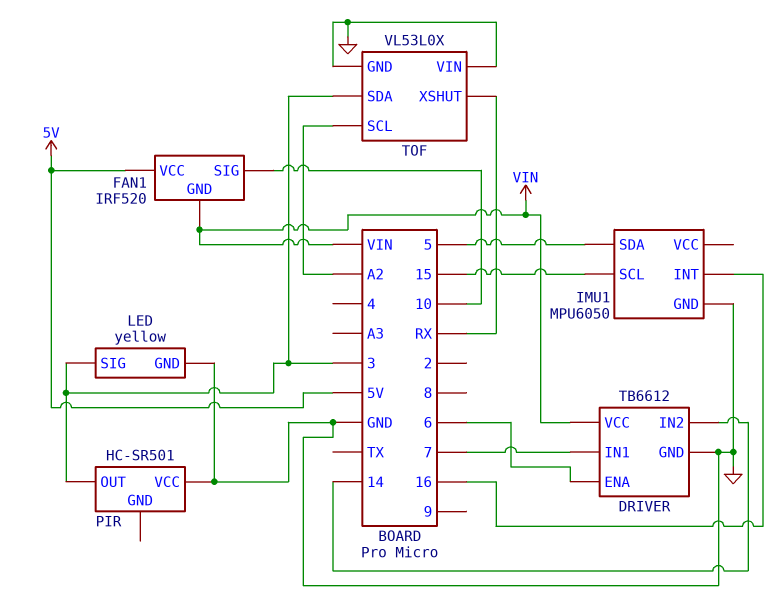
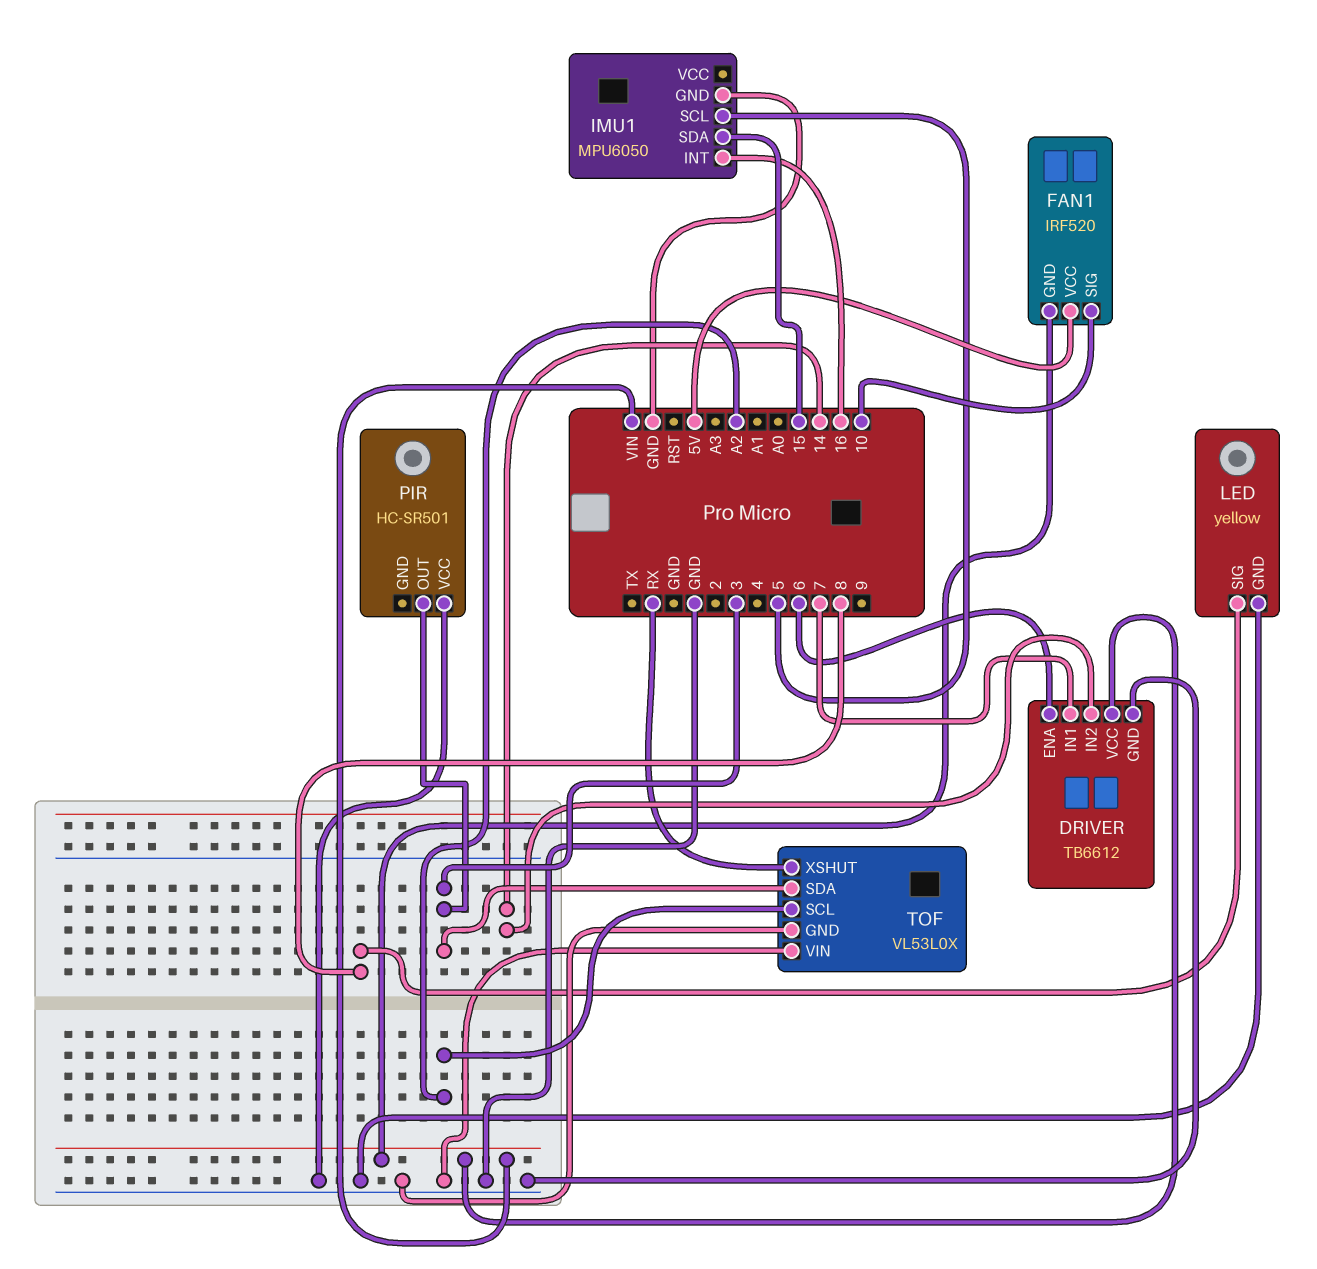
IMU1 pin SCL: 15 -> 5
IMU1 pin SDA: 5 -> 15
LED pin SIG: 3 -> 8

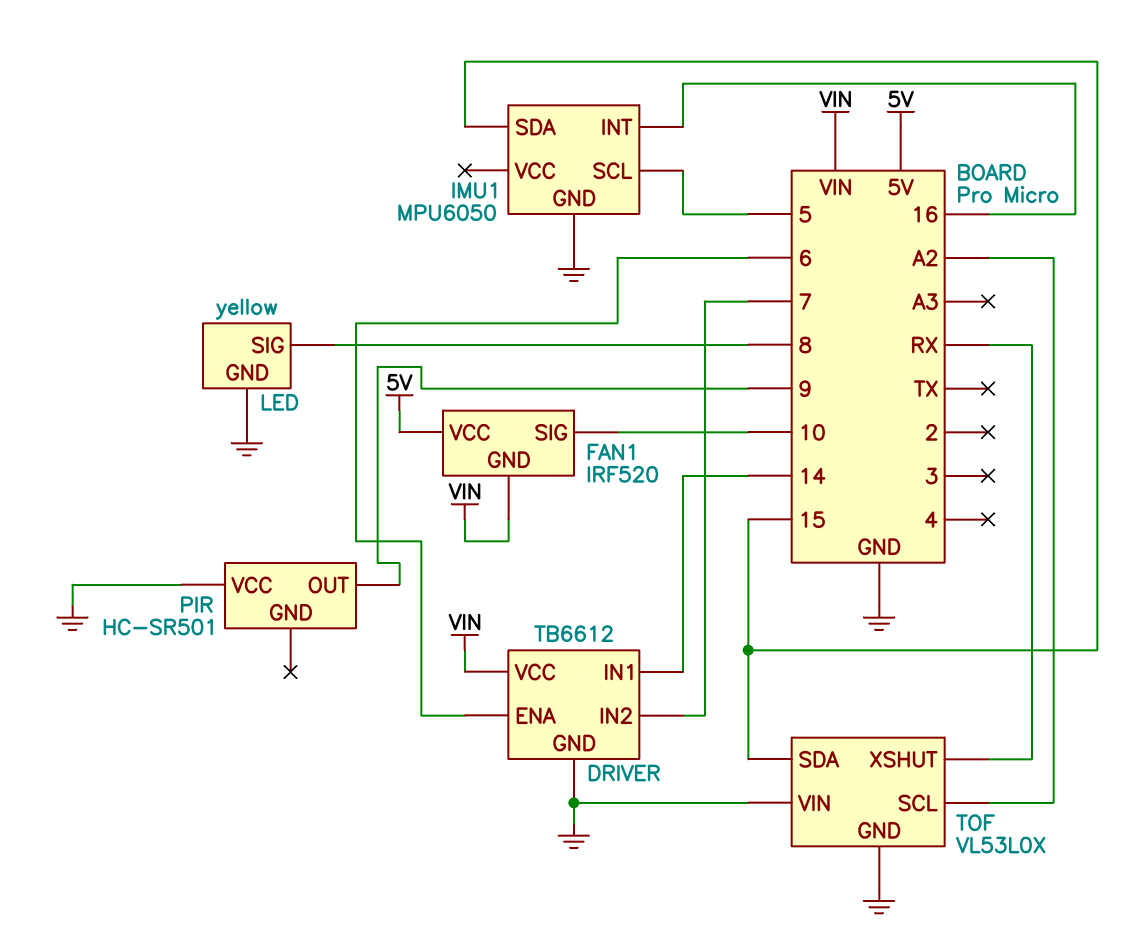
DRIVER pin IN1: 7 -> 14
DRIVER pin IN2: 14 -> 7
PIR pin OUT: 3 -> 9
TOF pin SDA: 3 -> 15

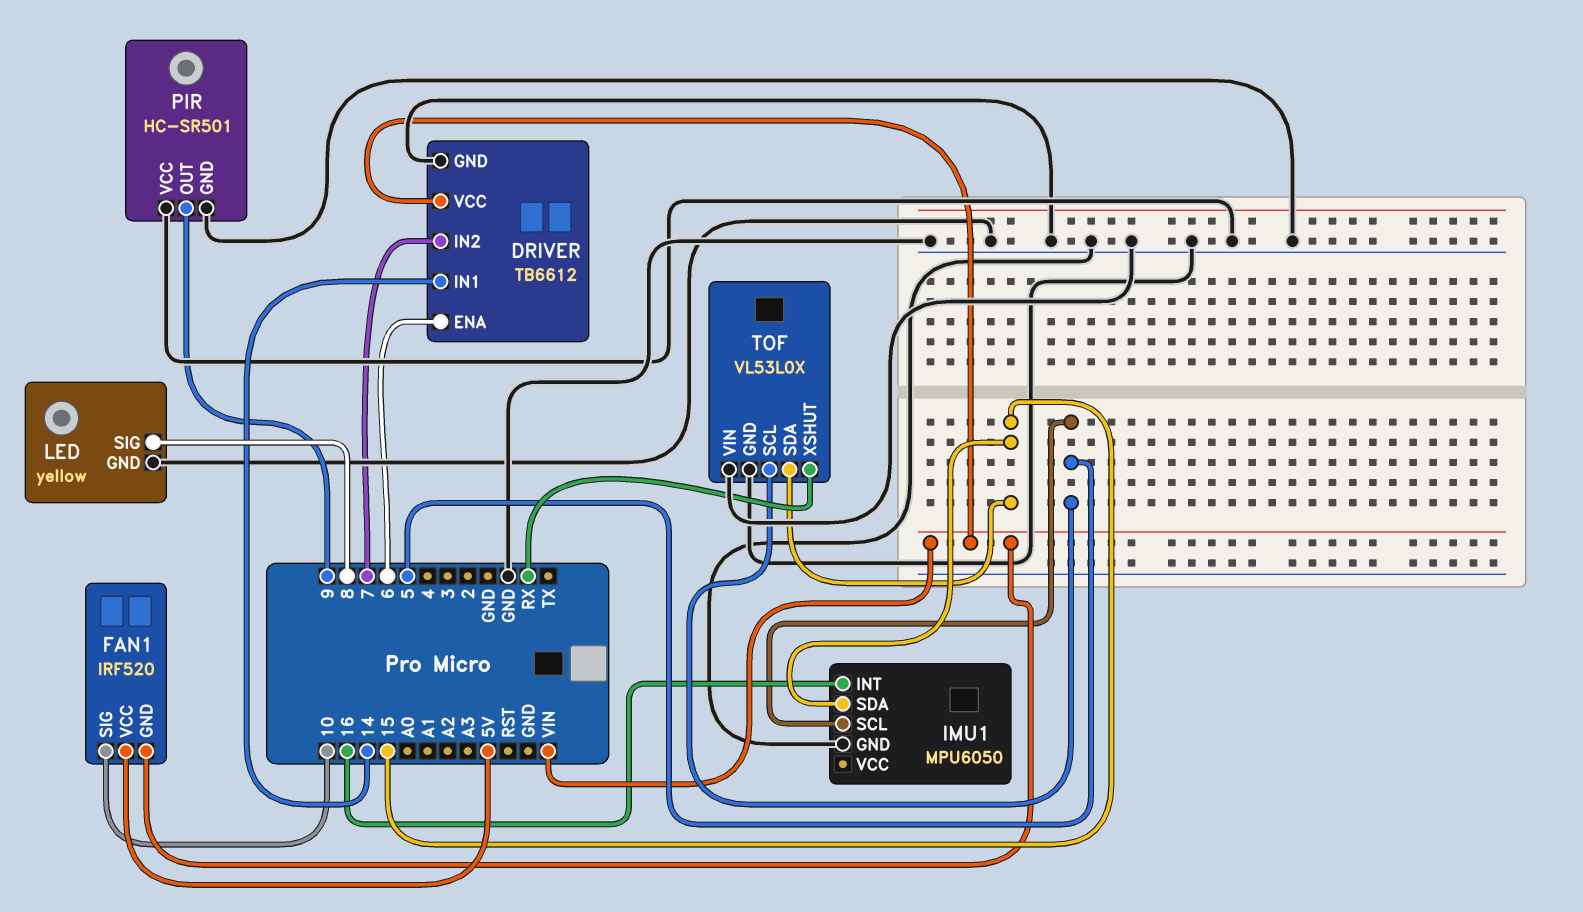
PIR pin GND: none -> GND
TOF pin SCL: A2 -> 5

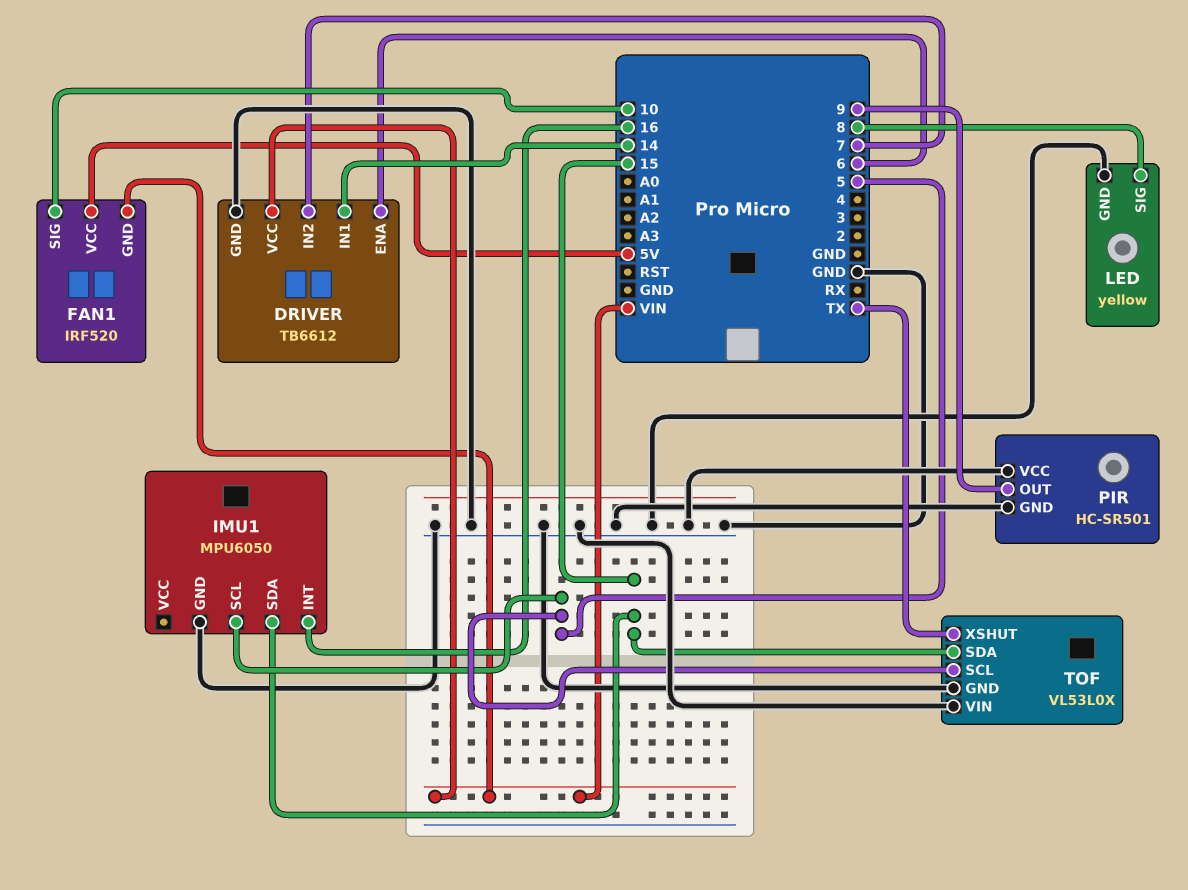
TOF pin XSHUT: RX -> TX

